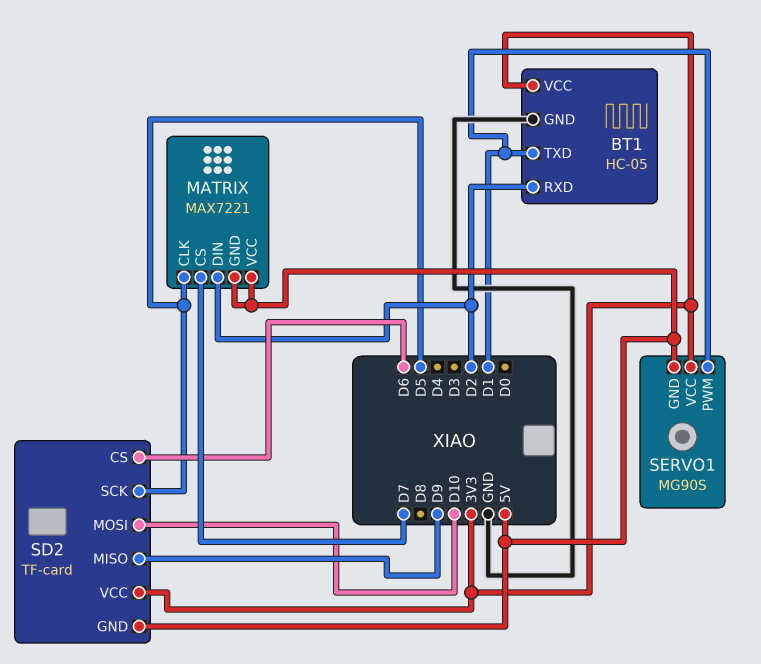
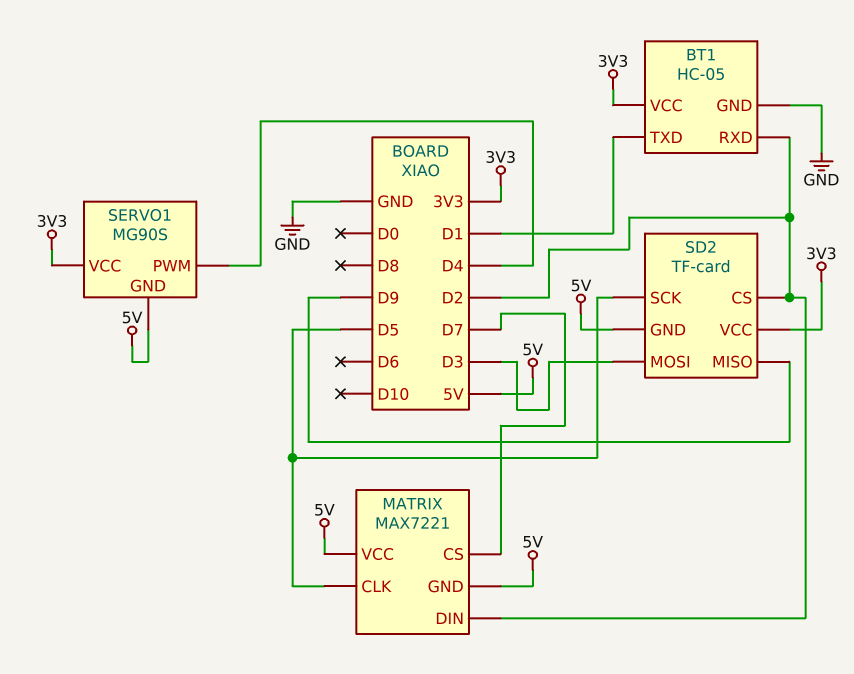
SD2 pin CS: D6 -> D2
SD2 pin MOSI: D10 -> D3
SERVO1 pin PWM: D1 -> D4

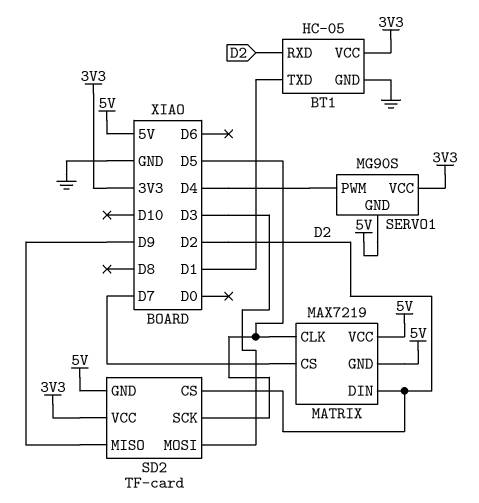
MATRIX: MAX7221 -> MAX7219

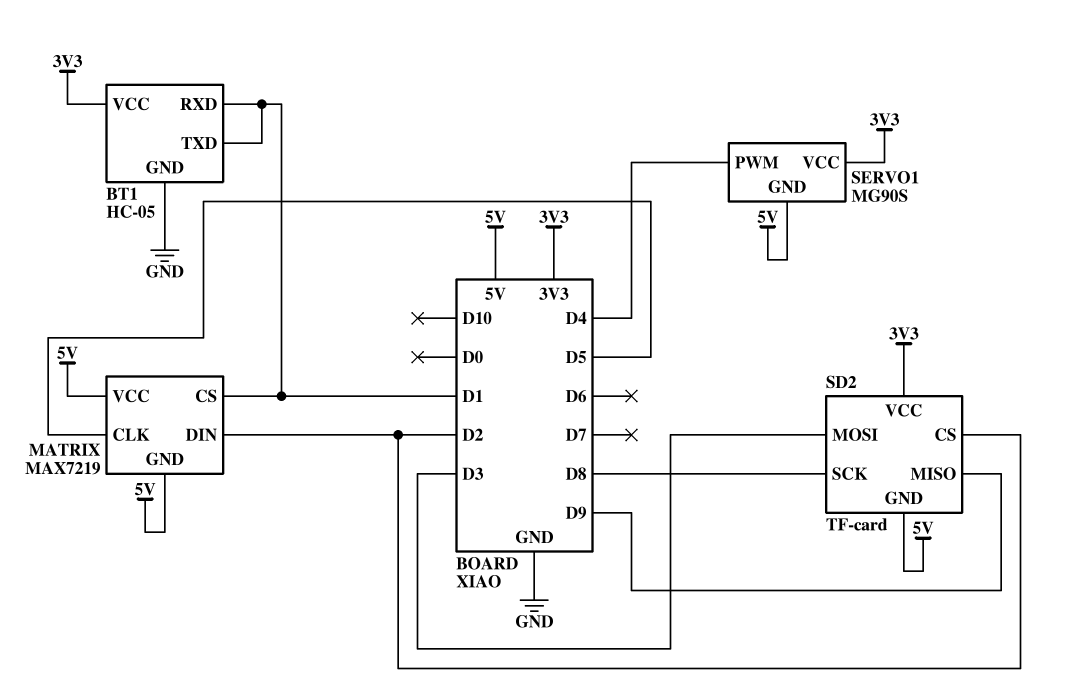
BT1 pin RXD: D2 -> D1
MATRIX pin CS: D7 -> D1
SD2 pin SCK: D5 -> D8

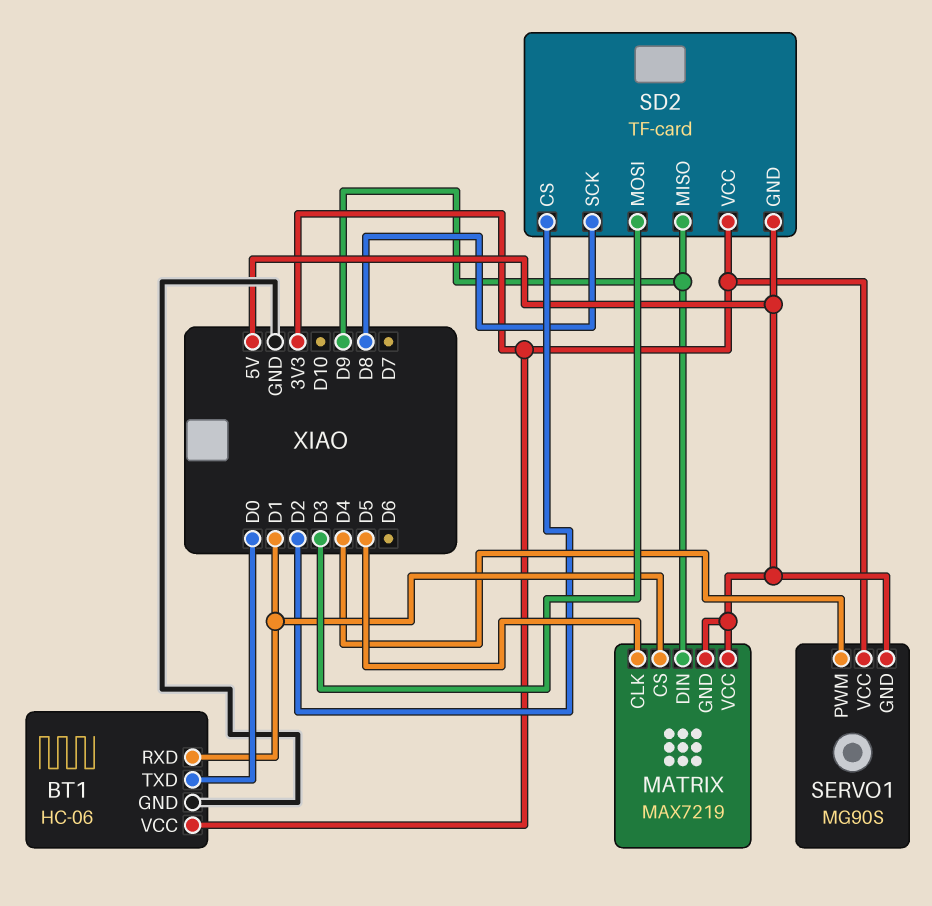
BT1: HC-05 -> HC-06
BT1 pin TXD: D1 -> D0
MATRIX pin DIN: D2 -> D9

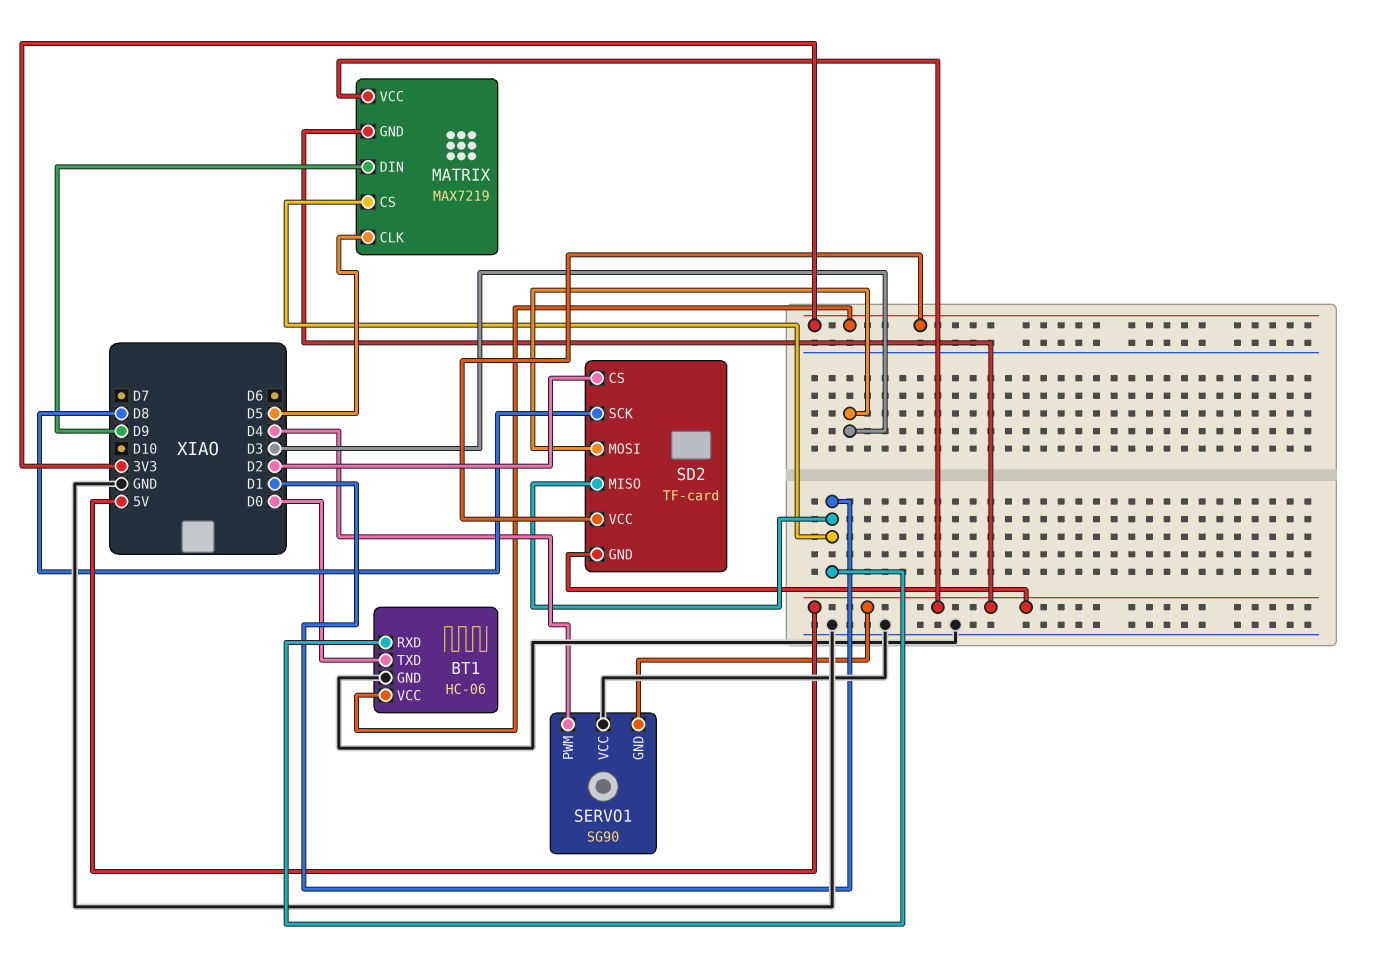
SD2 pin MISO: D9 -> D1
SERVO1: MG90S -> SG90
SERVO1 pin VCC: 3V3 -> GND

